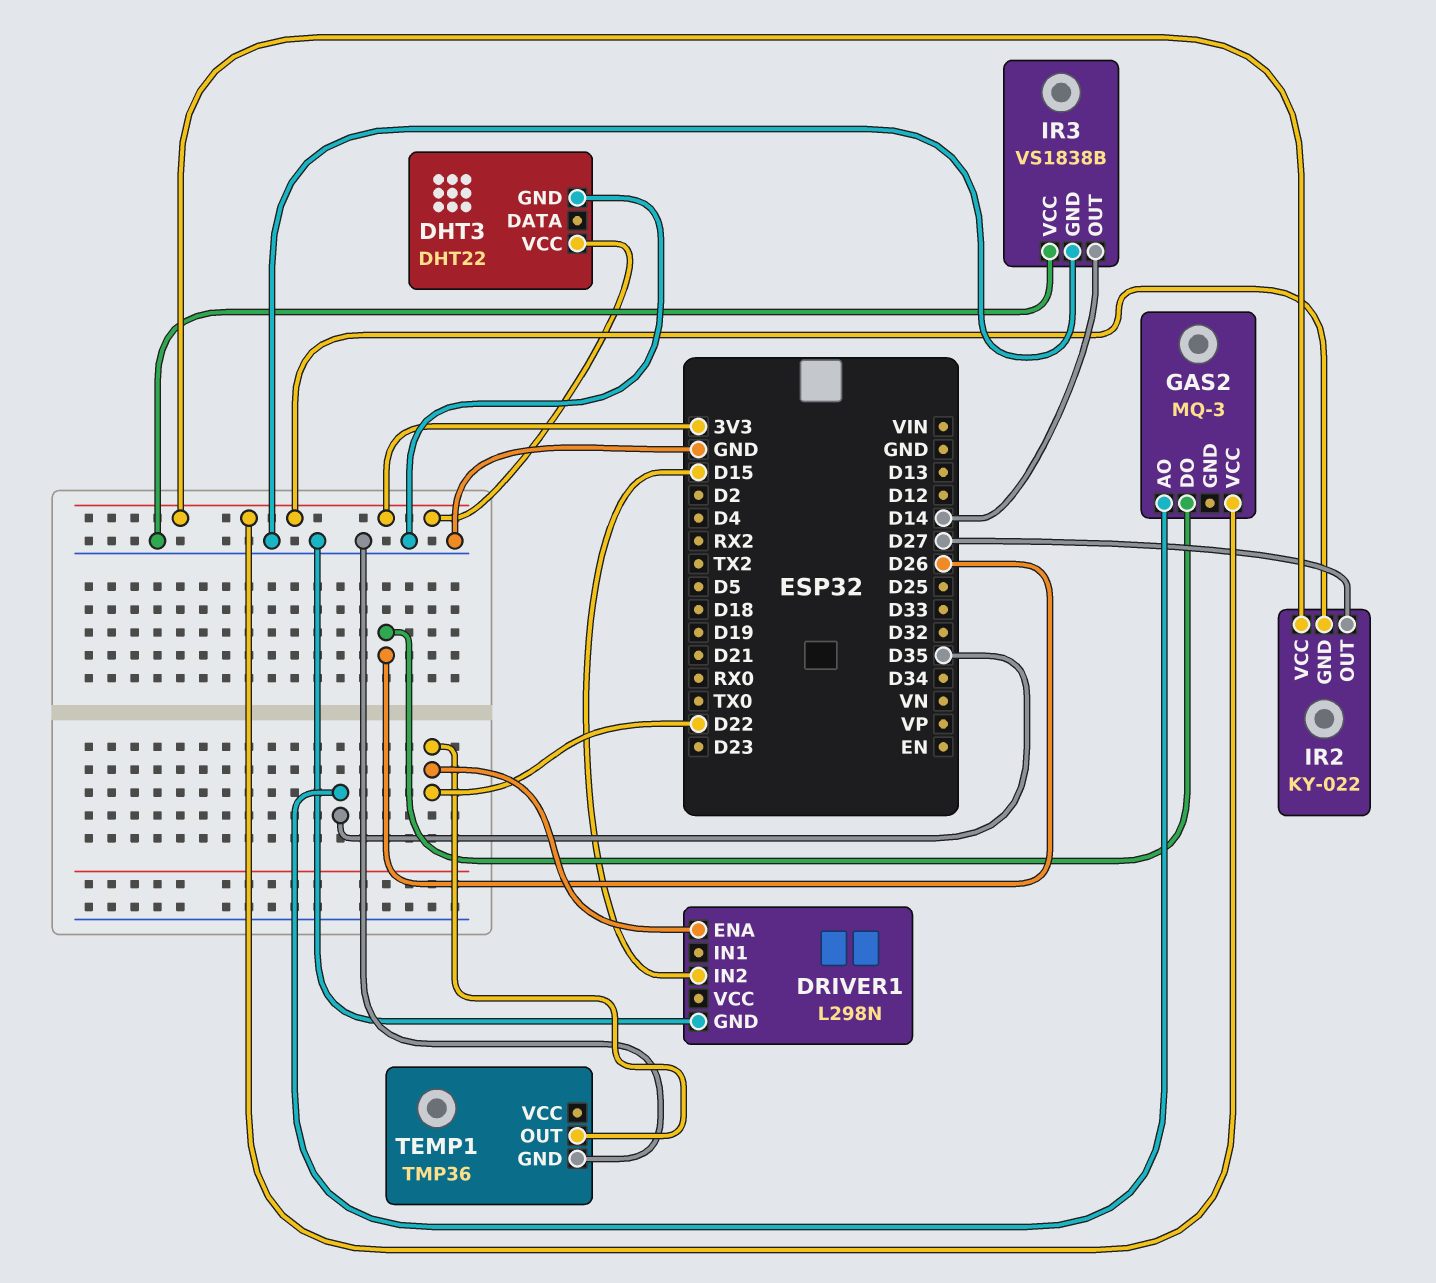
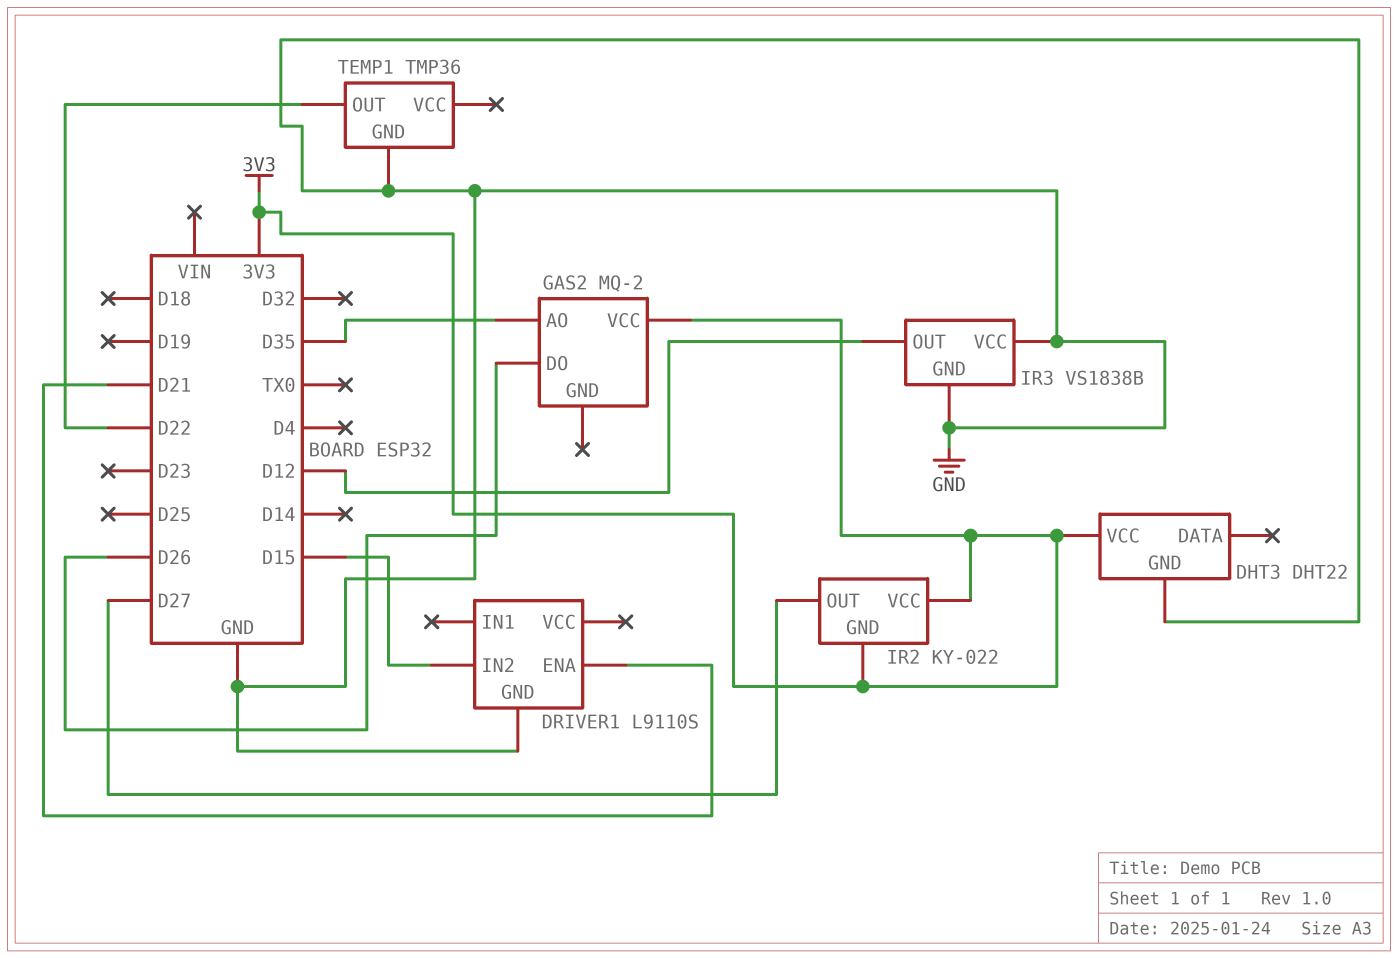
DRIVER1: L298N -> L9110S
DRIVER1 pin ENA: D22 -> D21
GAS2: MQ-3 -> MQ-2
IR3 pin OUT: D14 -> D12

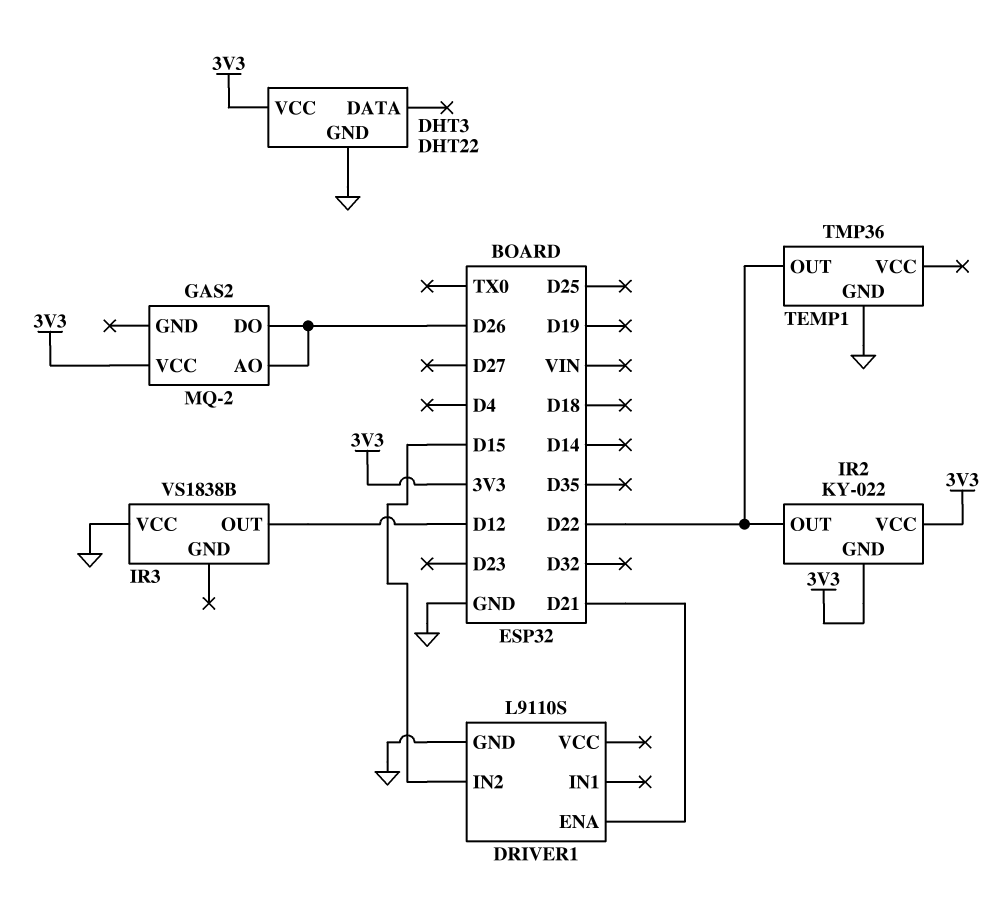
GAS2 pin AO: D35 -> D26
IR2 pin OUT: D27 -> D22
IR3 pin GND: GND -> none

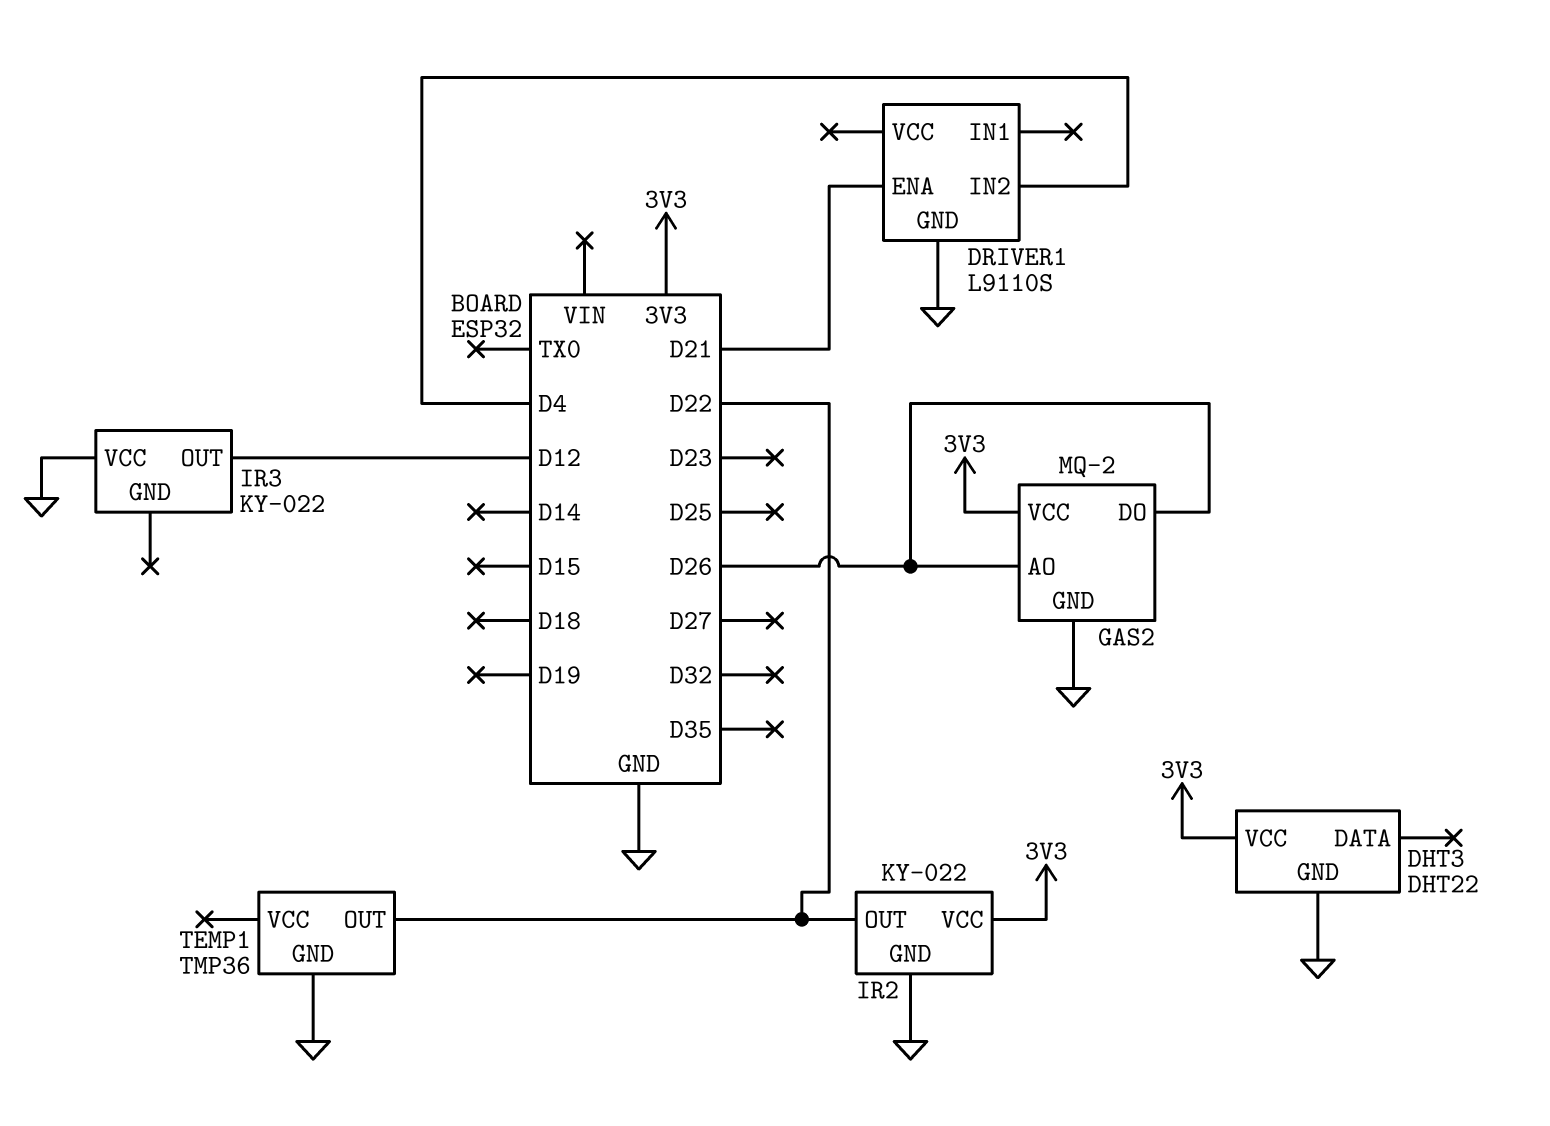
DRIVER1 pin IN2: D15 -> D4
GAS2 pin GND: none -> GND
IR2 pin GND: 3V3 -> GND
IR3: VS1838B -> KY-022

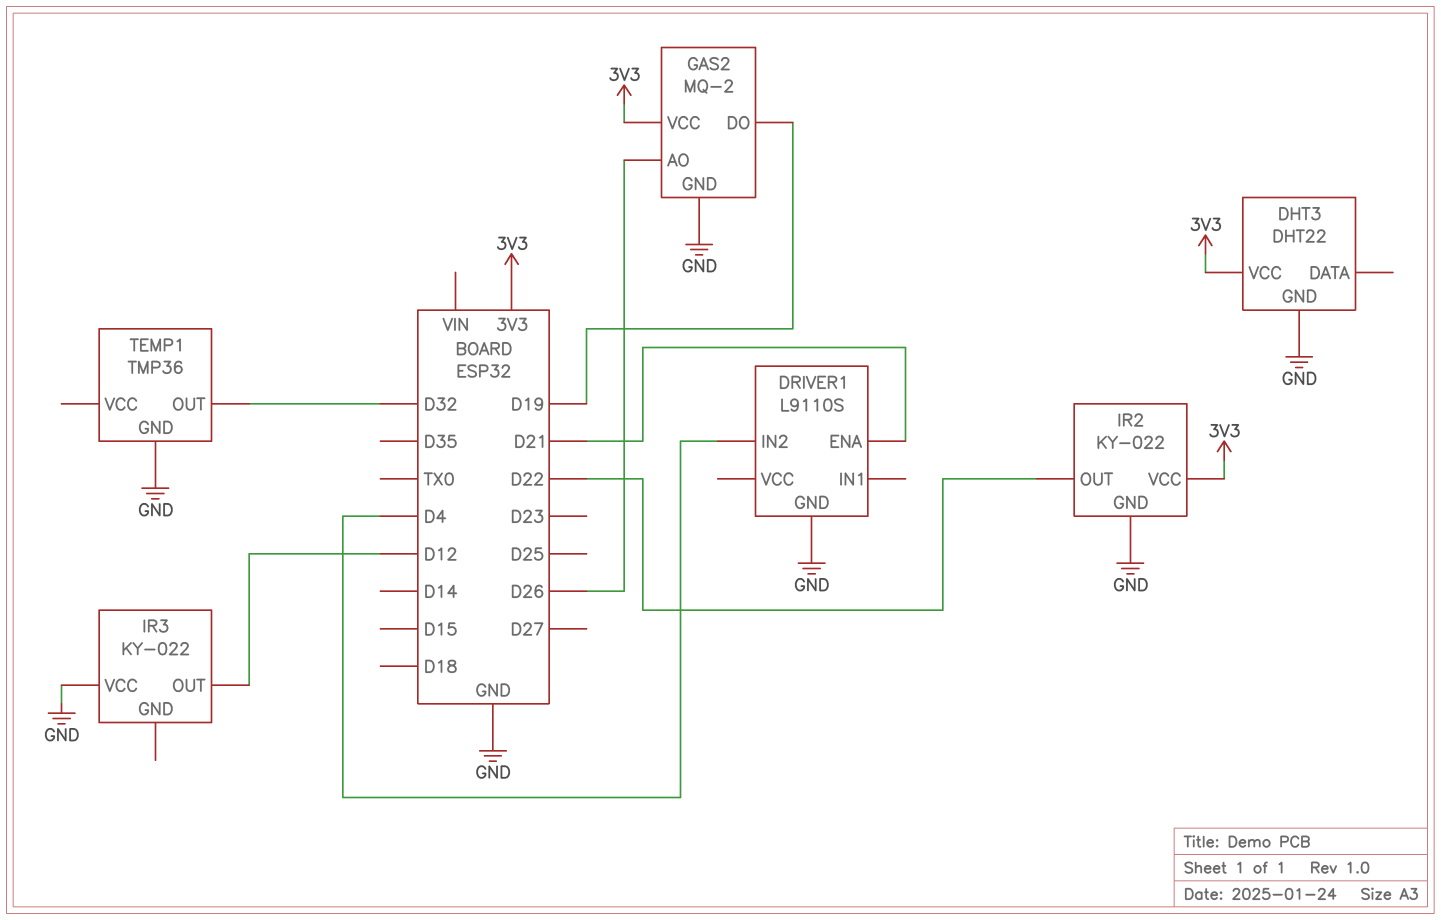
GAS2 pin DO: D26 -> D19
TEMP1 pin OUT: D22 -> D32

